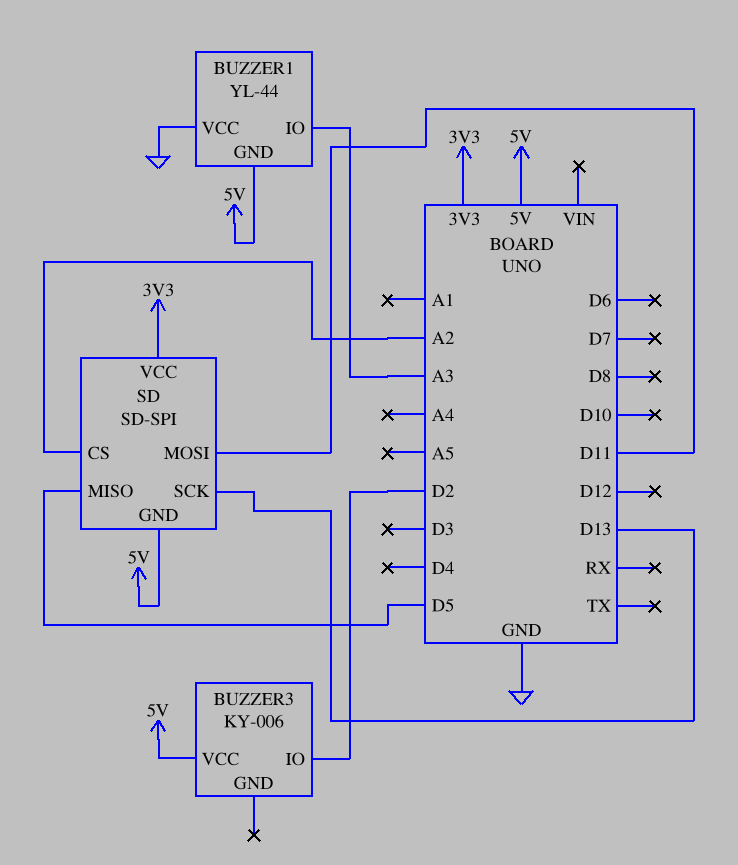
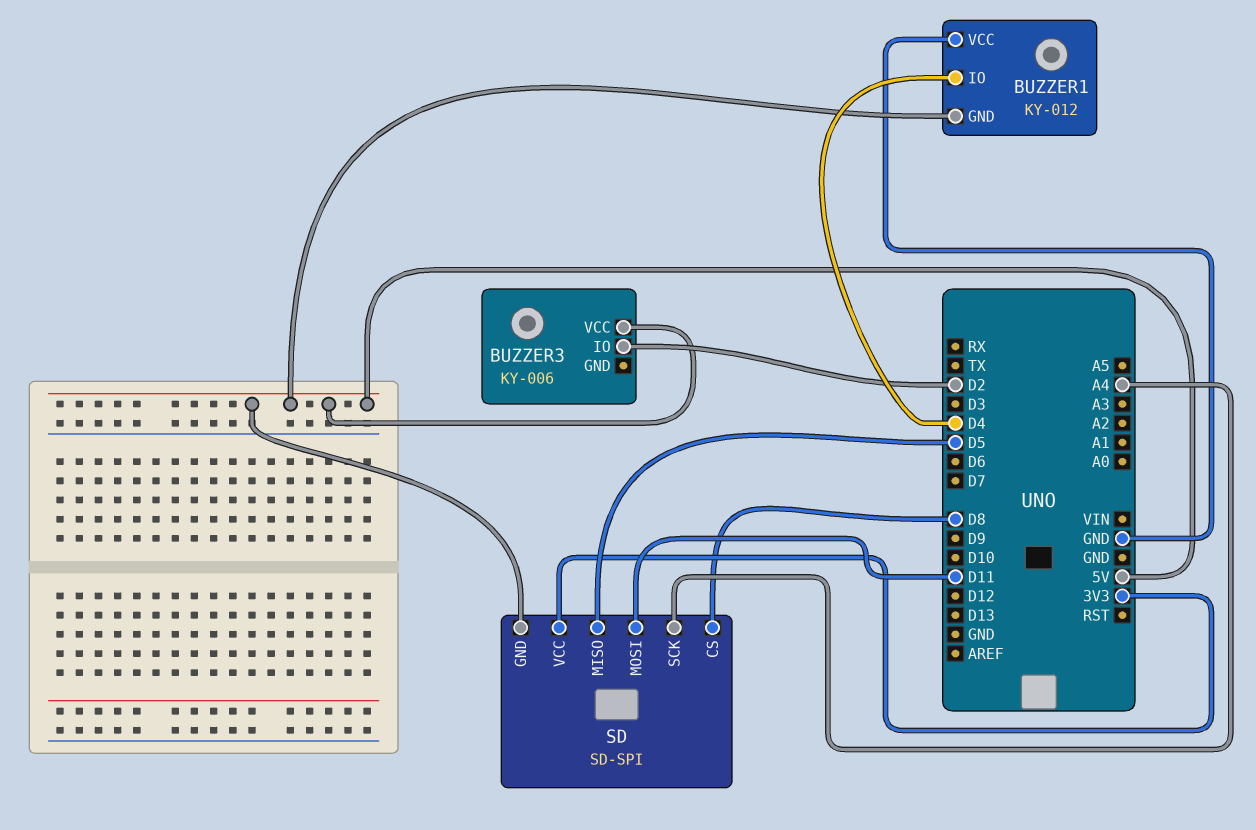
BUZZER1: YL-44 -> KY-012
BUZZER1 pin IO: A3 -> D4
SD pin CS: A2 -> D8
SD pin SCK: D13 -> A4

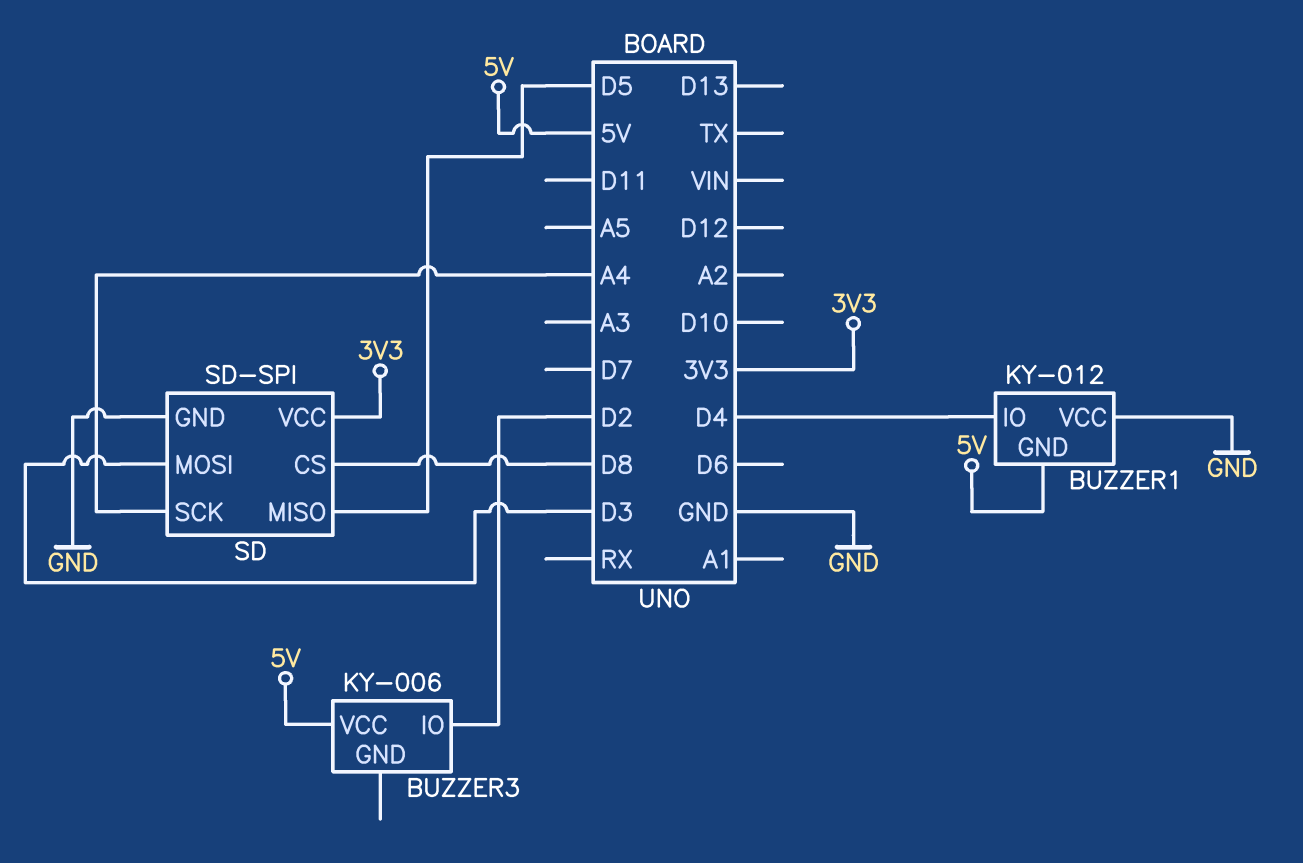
SD pin GND: 5V -> GND
SD pin MOSI: D11 -> D3

